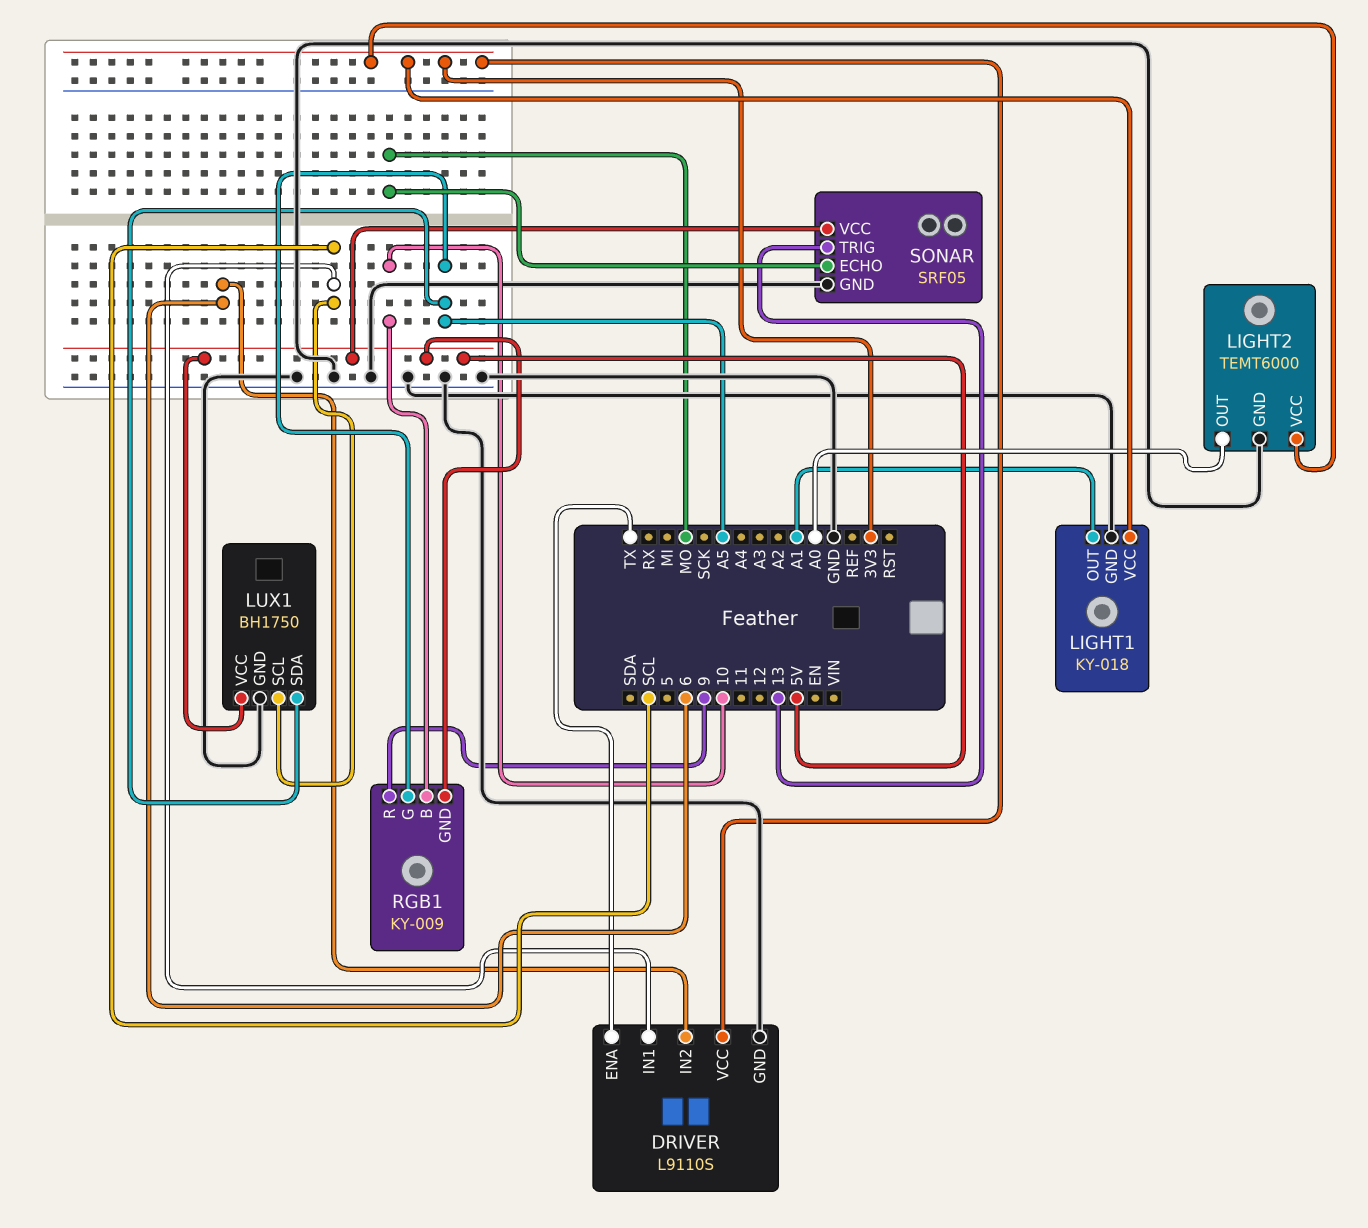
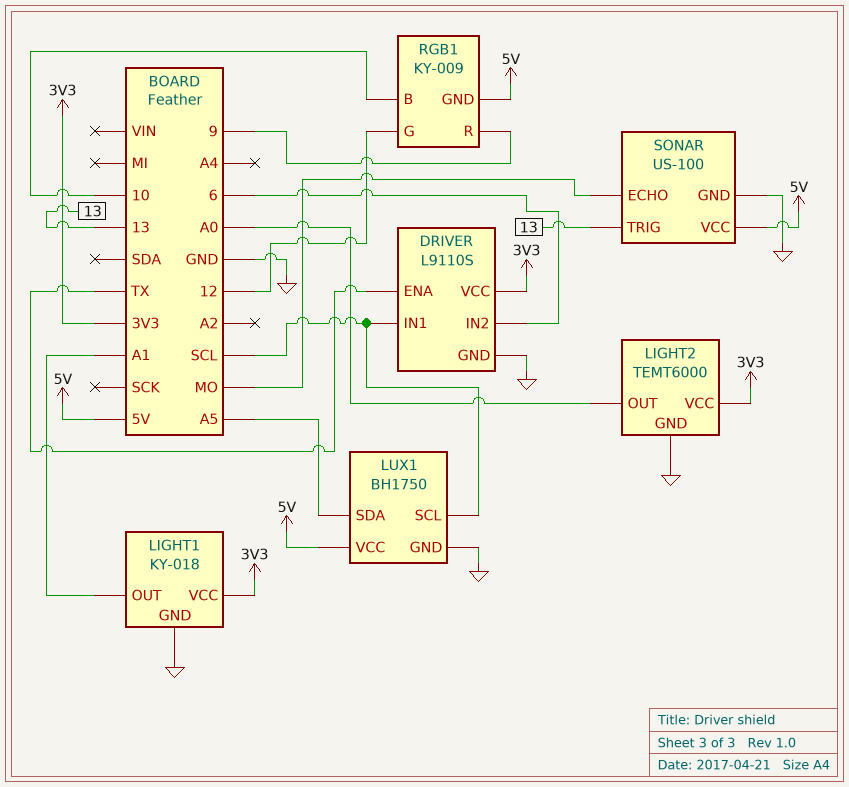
RGB1 pin G: A5 -> 12
SONAR: SRF05 -> US-100

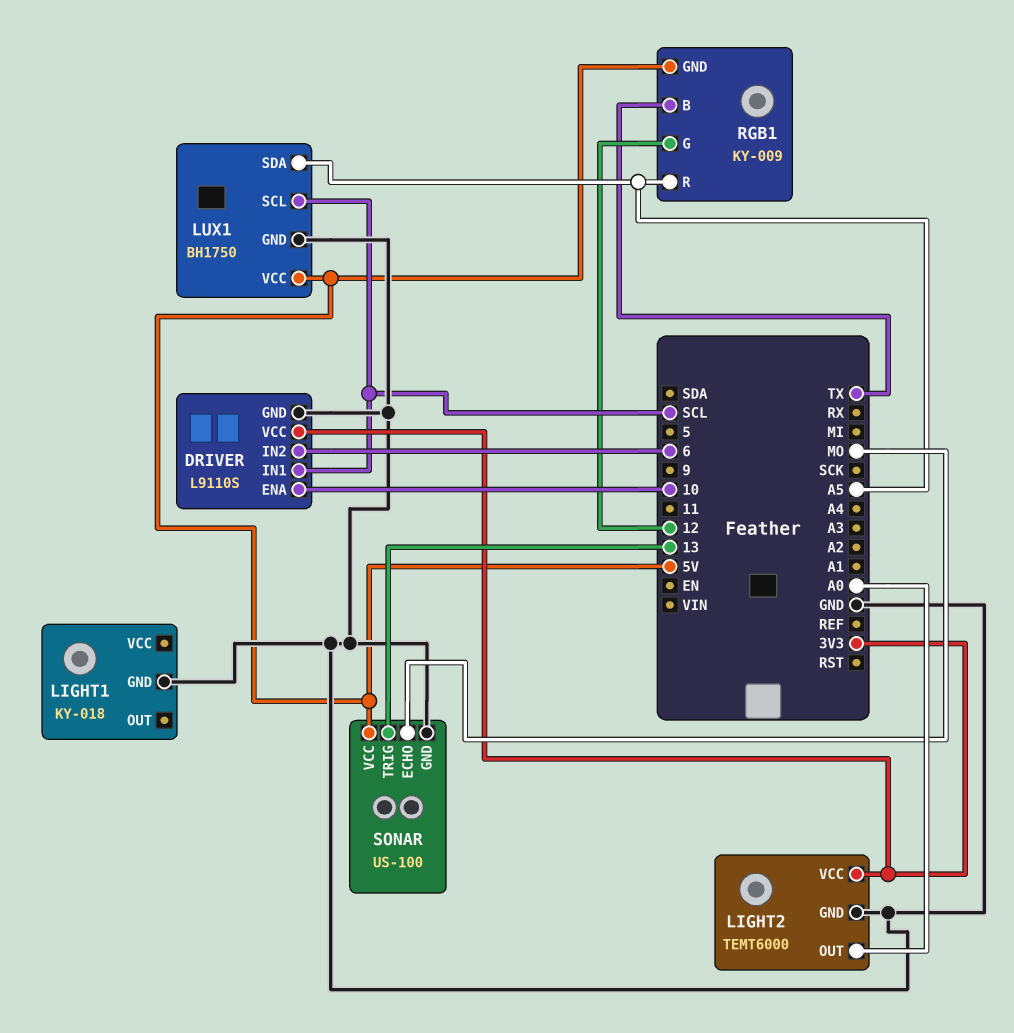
DRIVER pin ENA: TX -> 10
LIGHT1 pin OUT: A1 -> none
LIGHT1 pin VCC: 3V3 -> none
RGB1 pin B: 10 -> TX
RGB1 pin R: 9 -> A5

